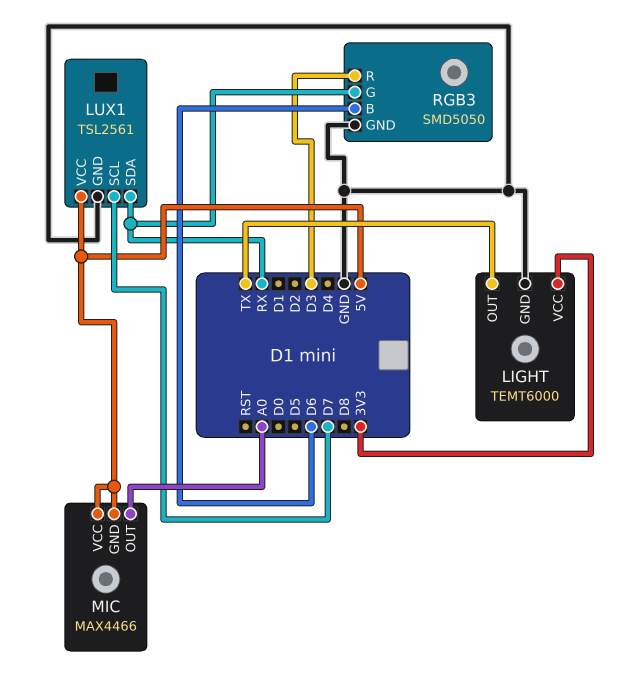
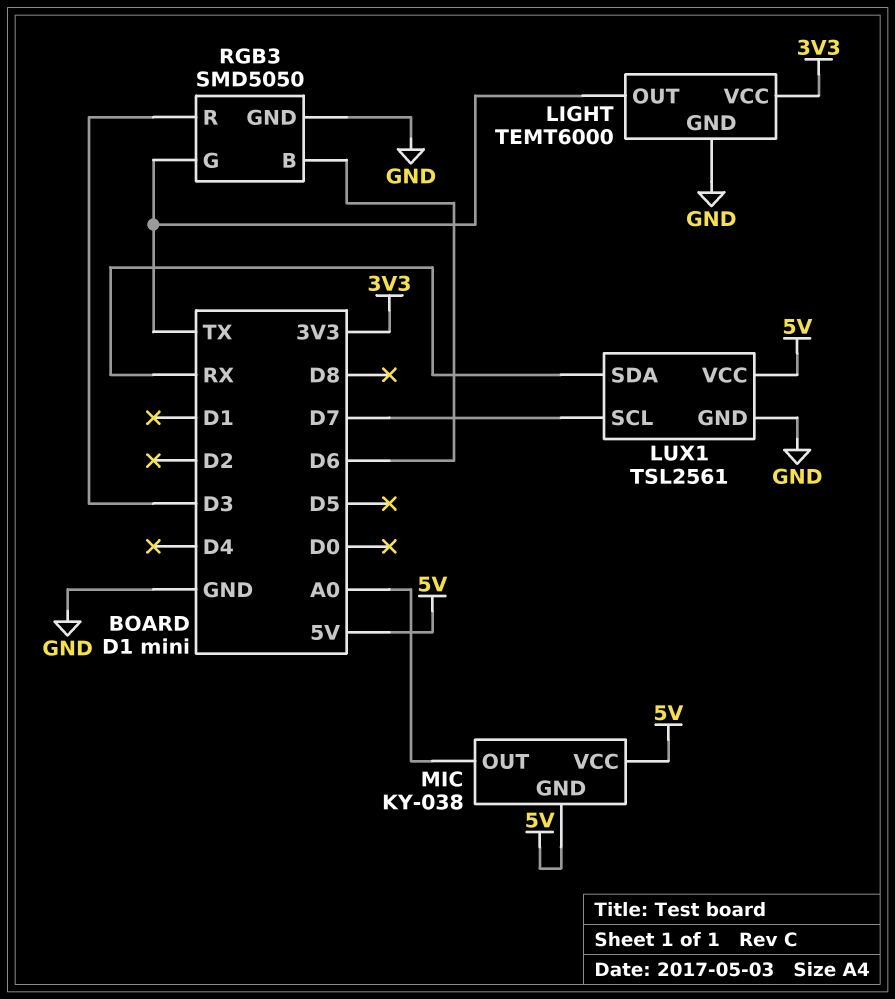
MIC: MAX4466 -> KY-038
RGB3 pin G: RX -> TX

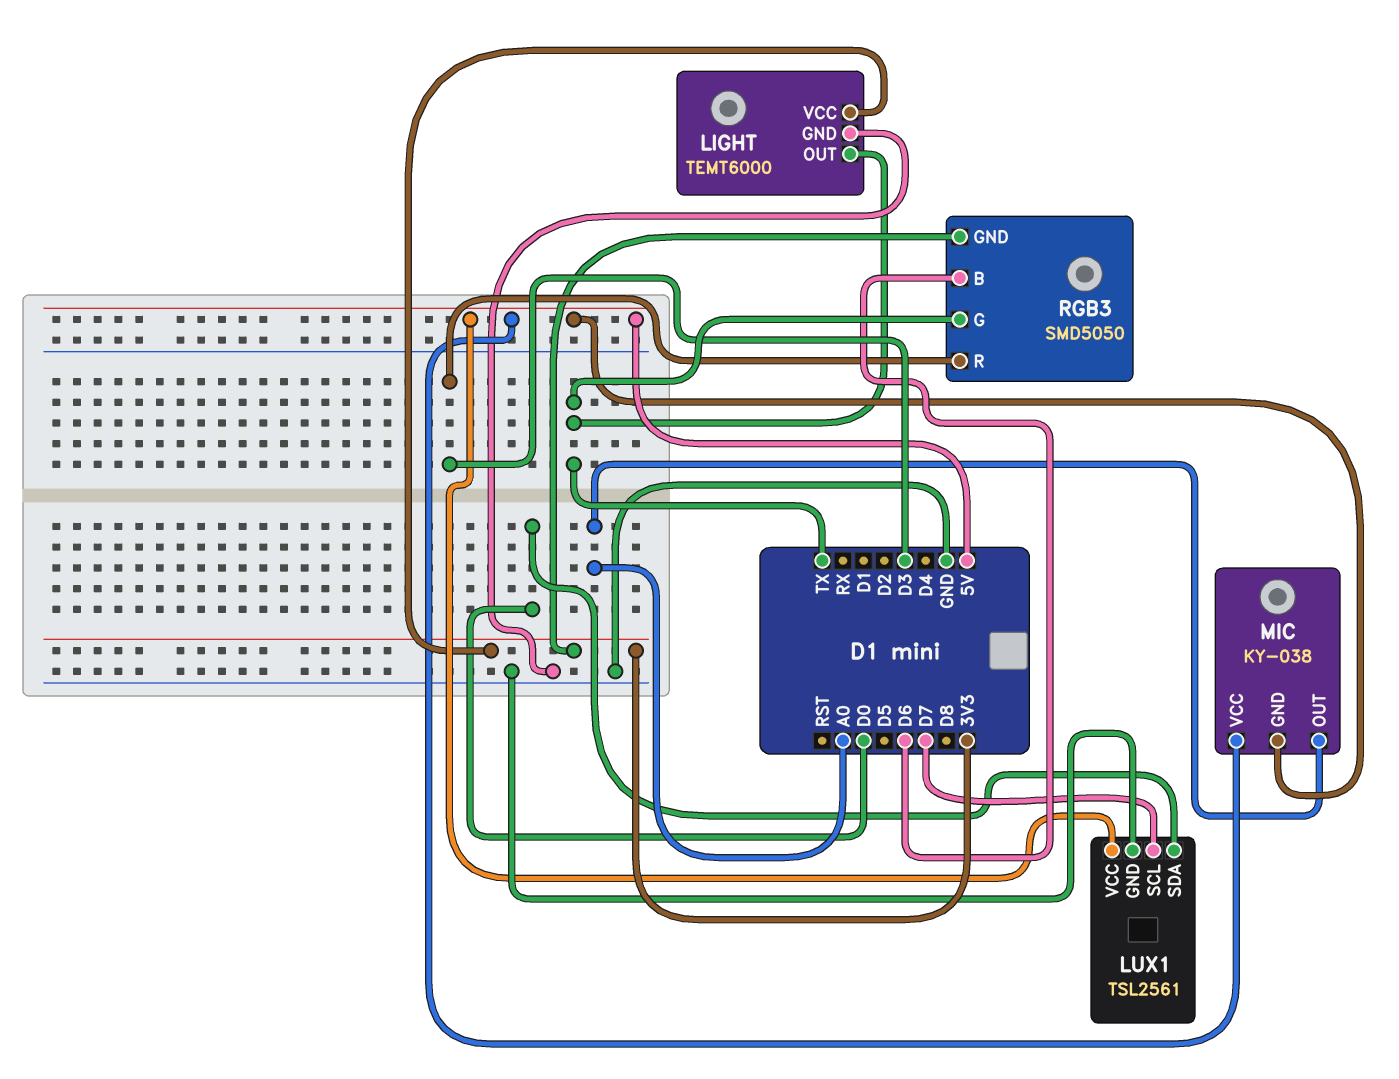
LUX1 pin SDA: RX -> D0
RGB3 pin GND: GND -> 3V3

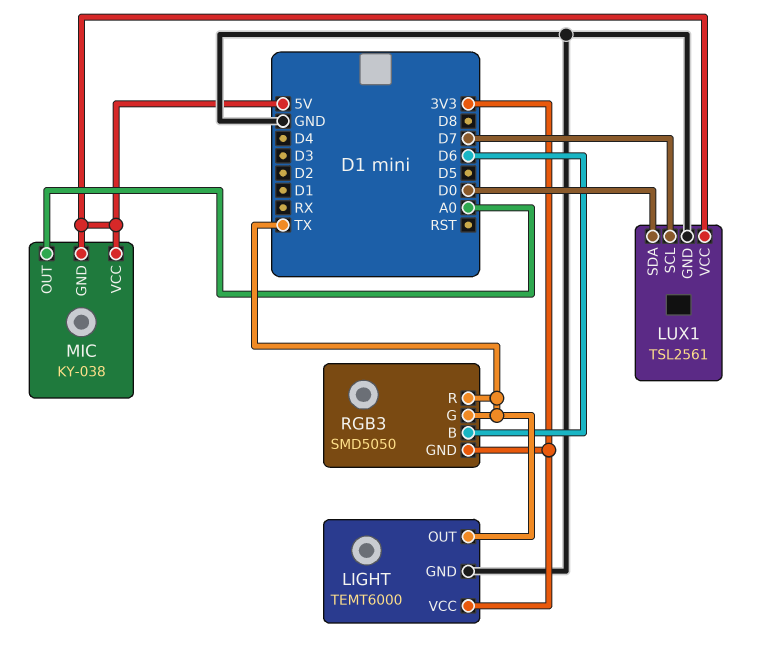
RGB3 pin R: D3 -> TX

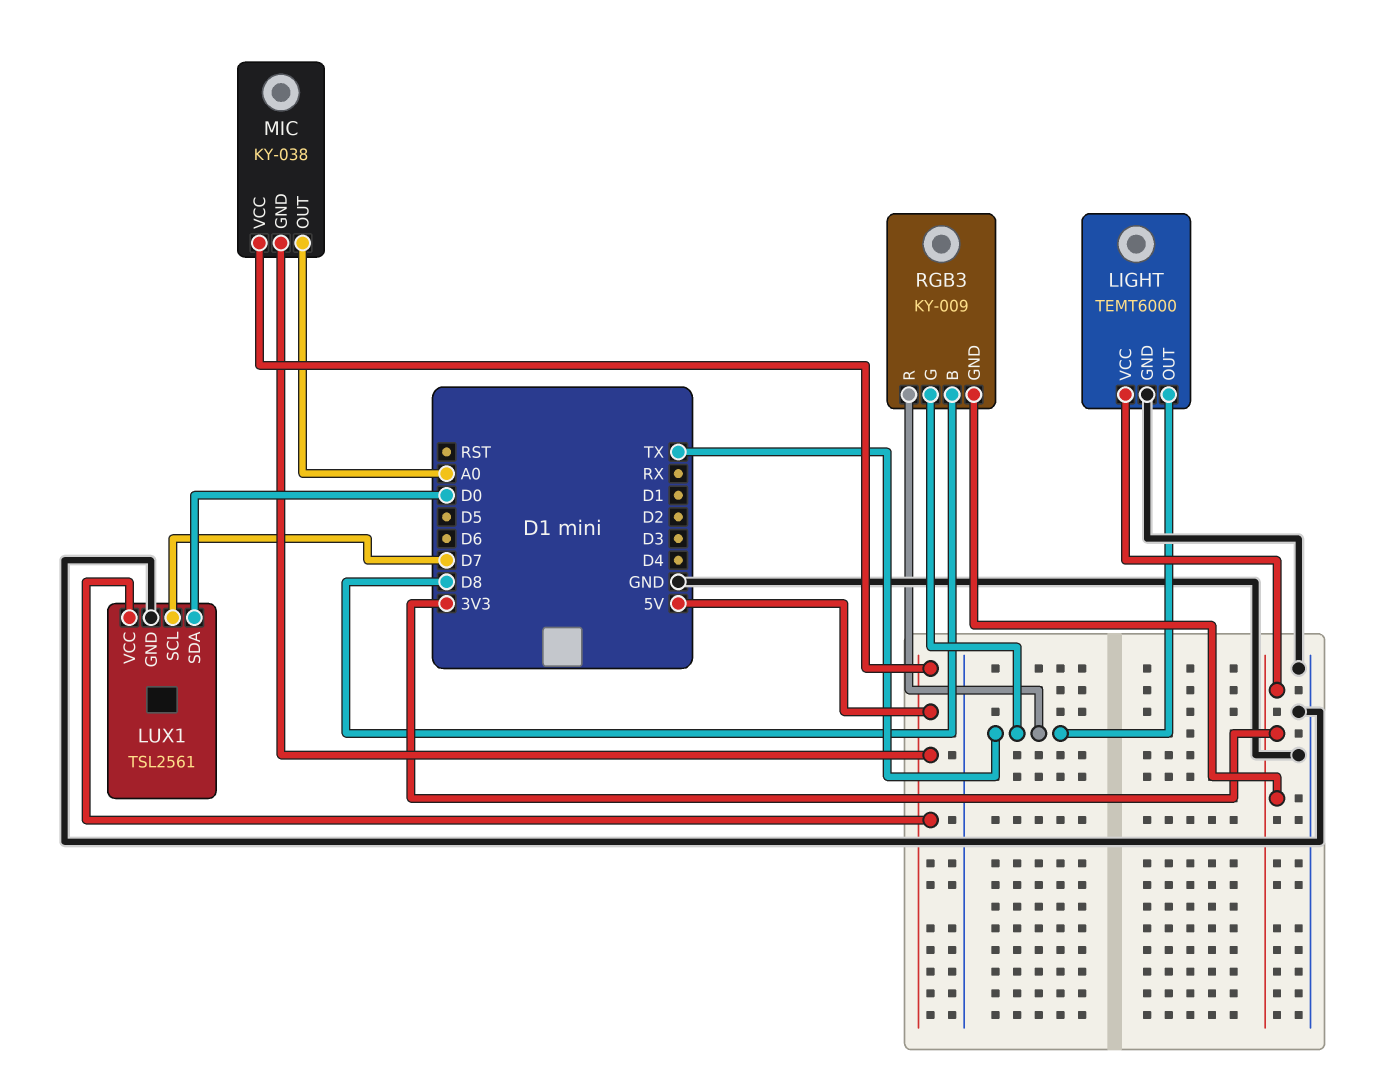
RGB3: SMD5050 -> KY-009
RGB3 pin B: D6 -> D8

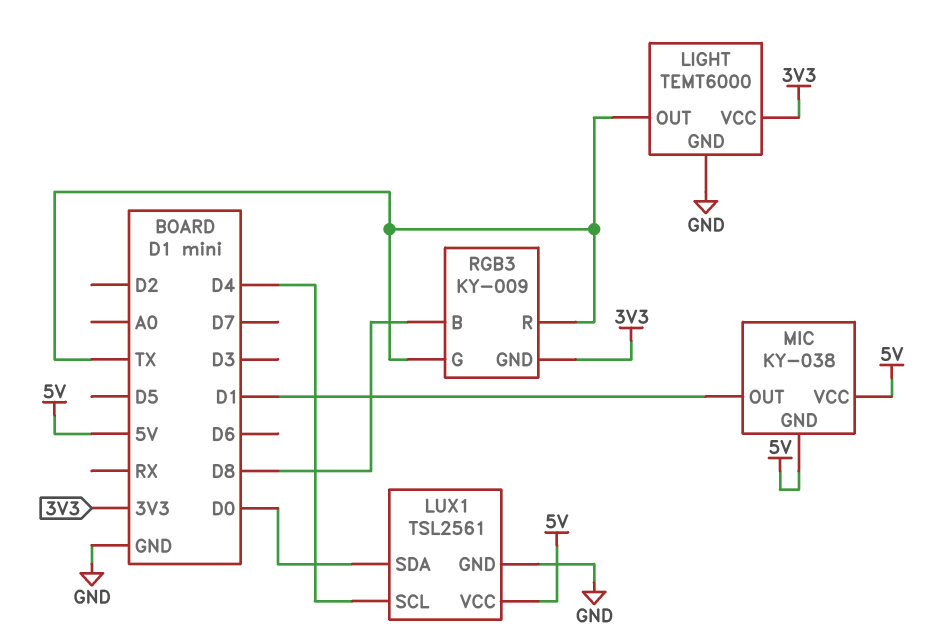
LUX1 pin SCL: D7 -> D4
MIC pin OUT: A0 -> D1

